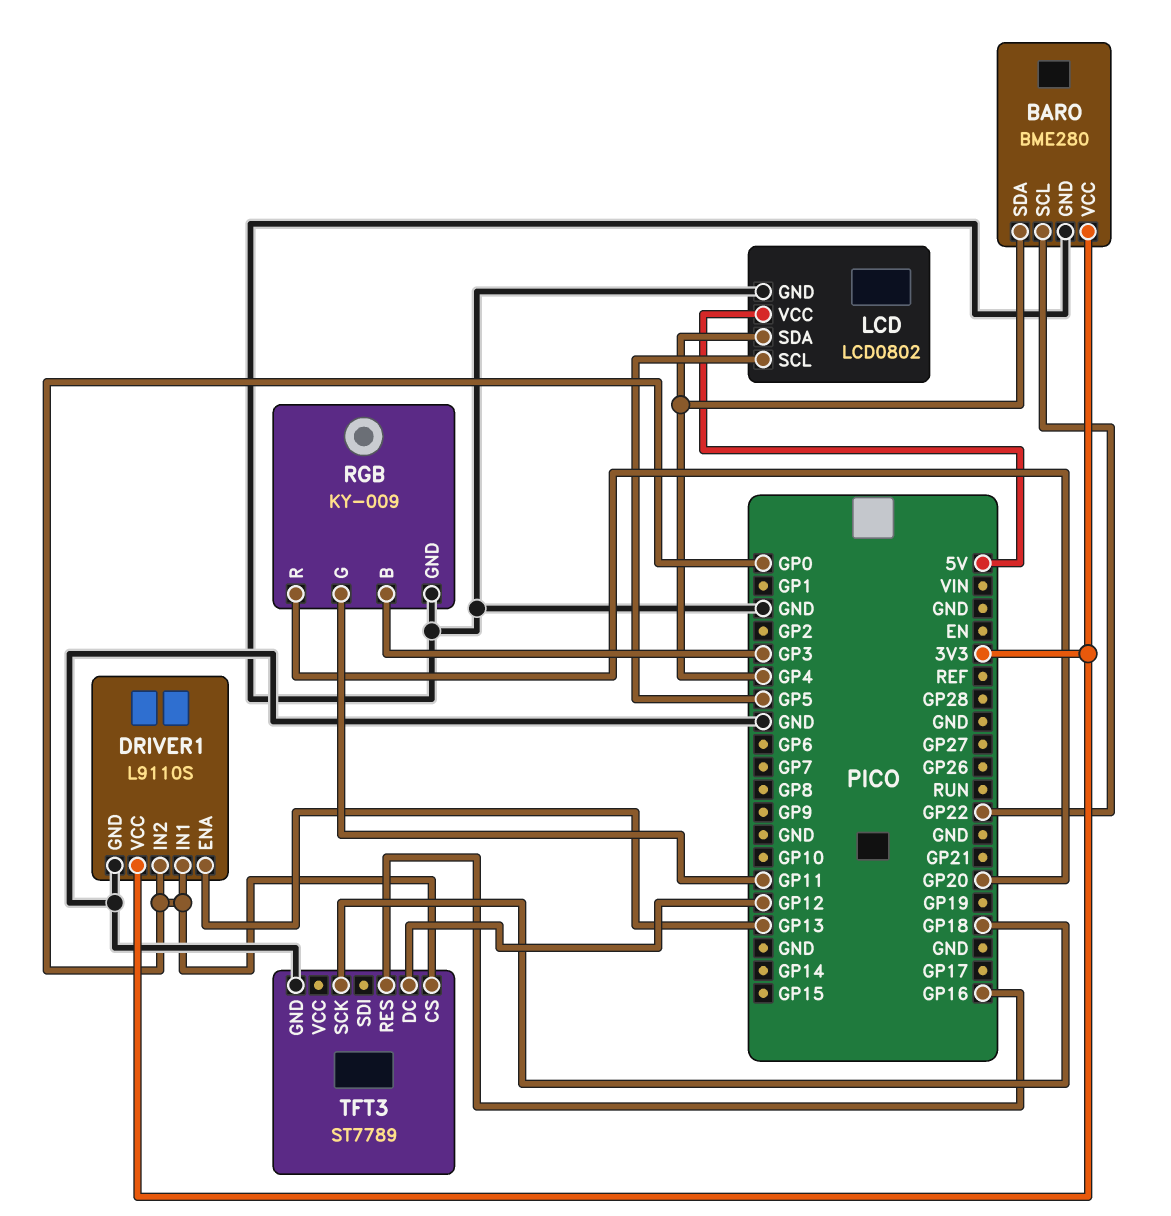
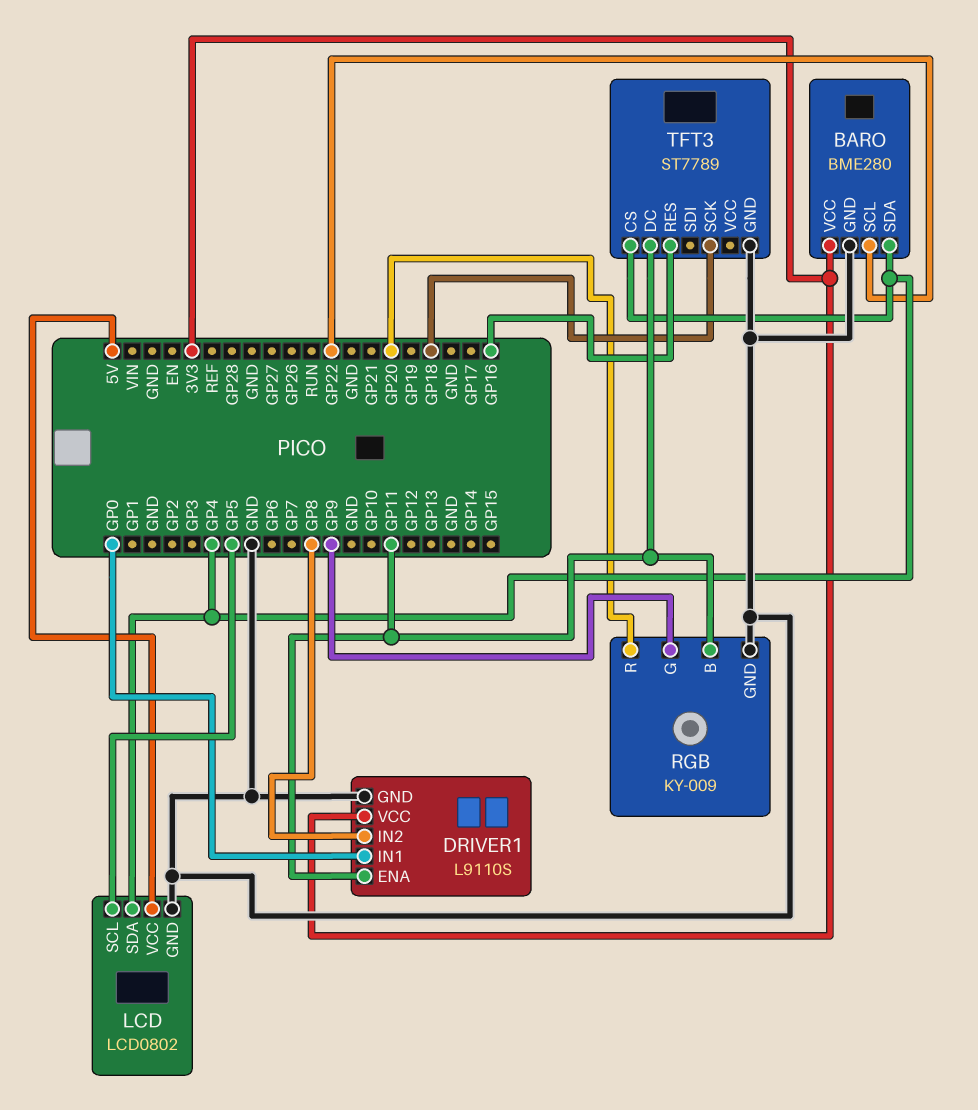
DRIVER1 pin ENA: GP13 -> GP11
DRIVER1 pin IN2: GP0 -> GP8
RGB pin B: GP3 -> GP11
RGB pin G: GP11 -> GP9
TFT3 pin CS: GP0 -> GP4
TFT3 pin DC: GP12 -> GP11

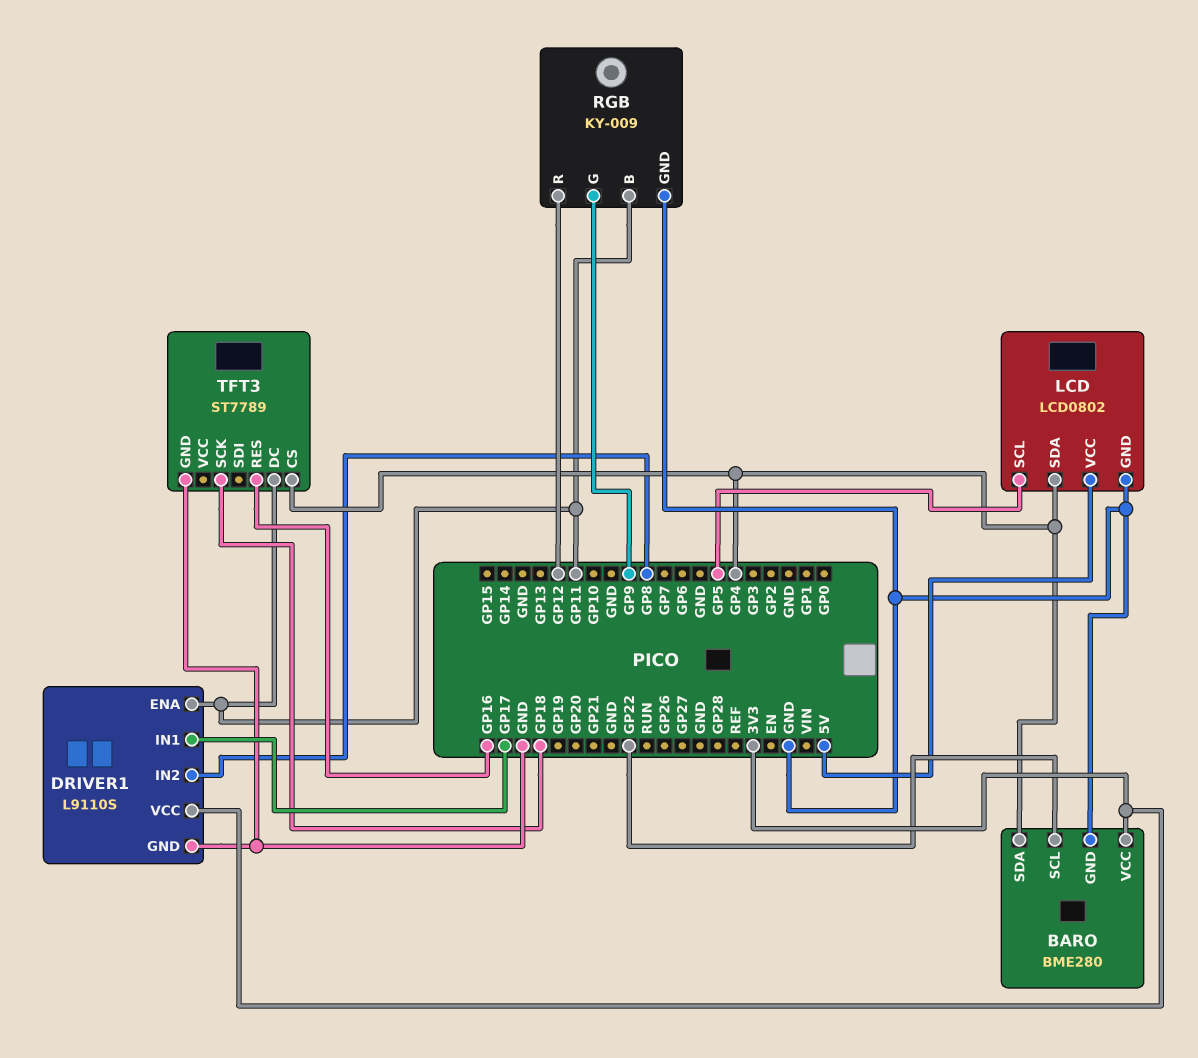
DRIVER1 pin IN1: GP0 -> GP17
RGB pin R: GP20 -> GP12

